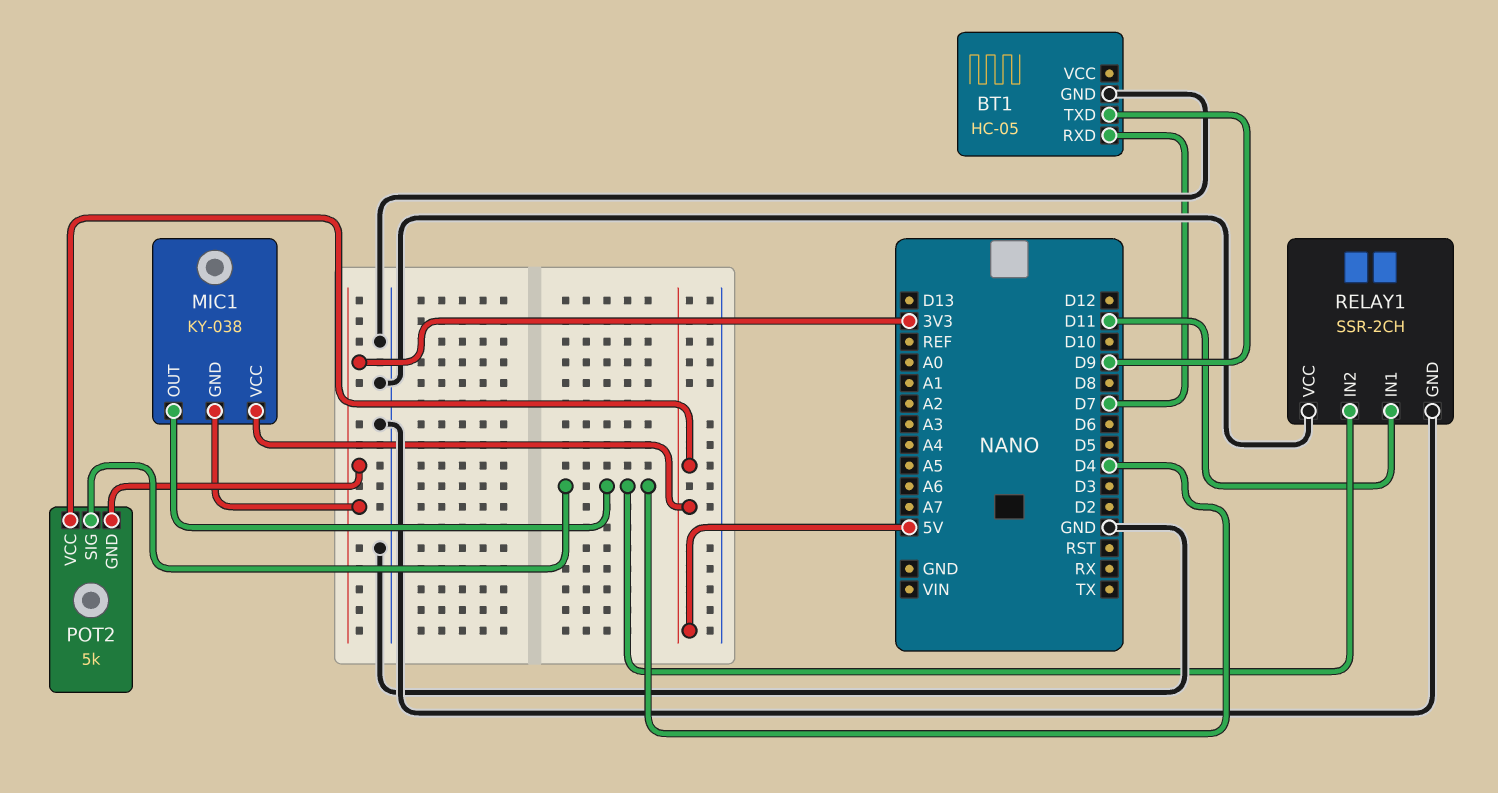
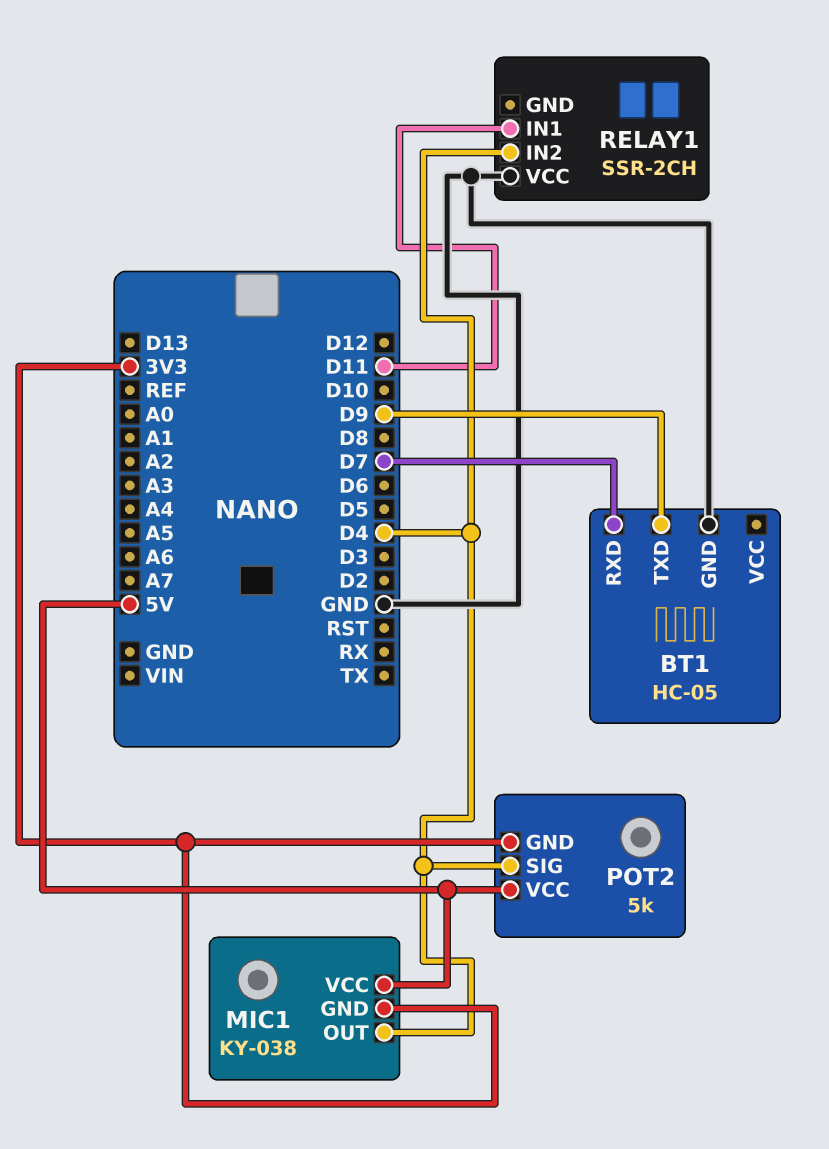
RELAY1 pin GND: GND -> none

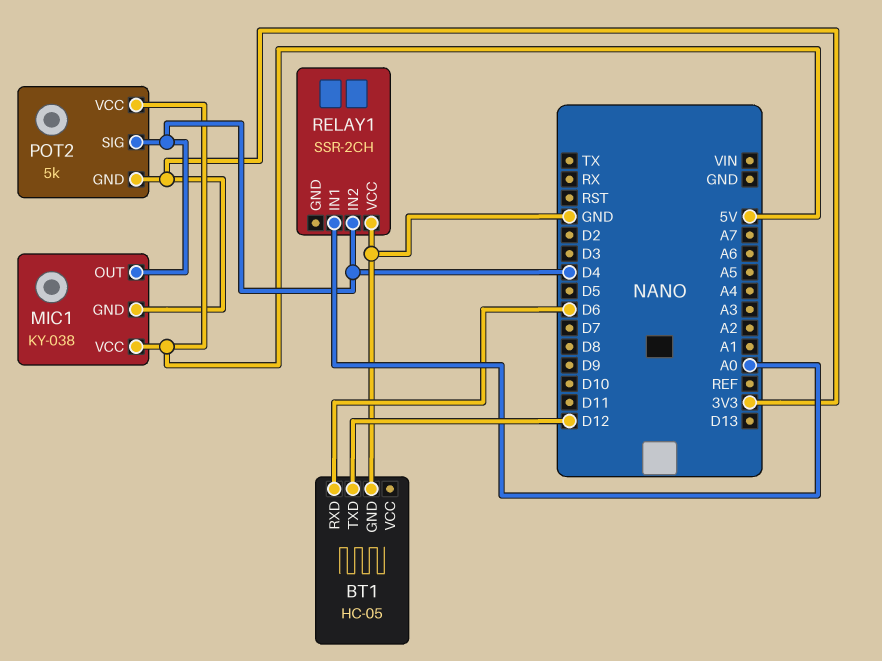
BT1 pin RXD: D7 -> D6
BT1 pin TXD: D9 -> D12
RELAY1 pin IN1: D11 -> A0

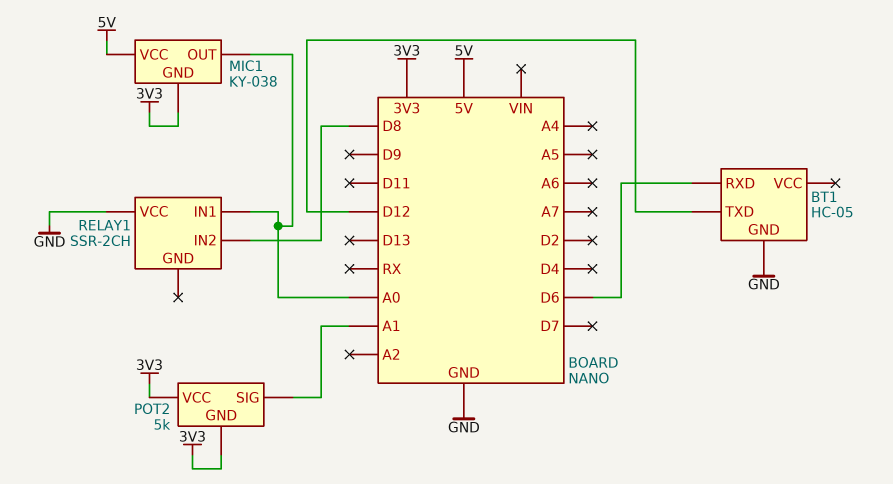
MIC1 pin OUT: D4 -> A0
POT2 pin SIG: D4 -> A1
POT2 pin VCC: 5V -> 3V3
RELAY1 pin IN2: D4 -> D8

